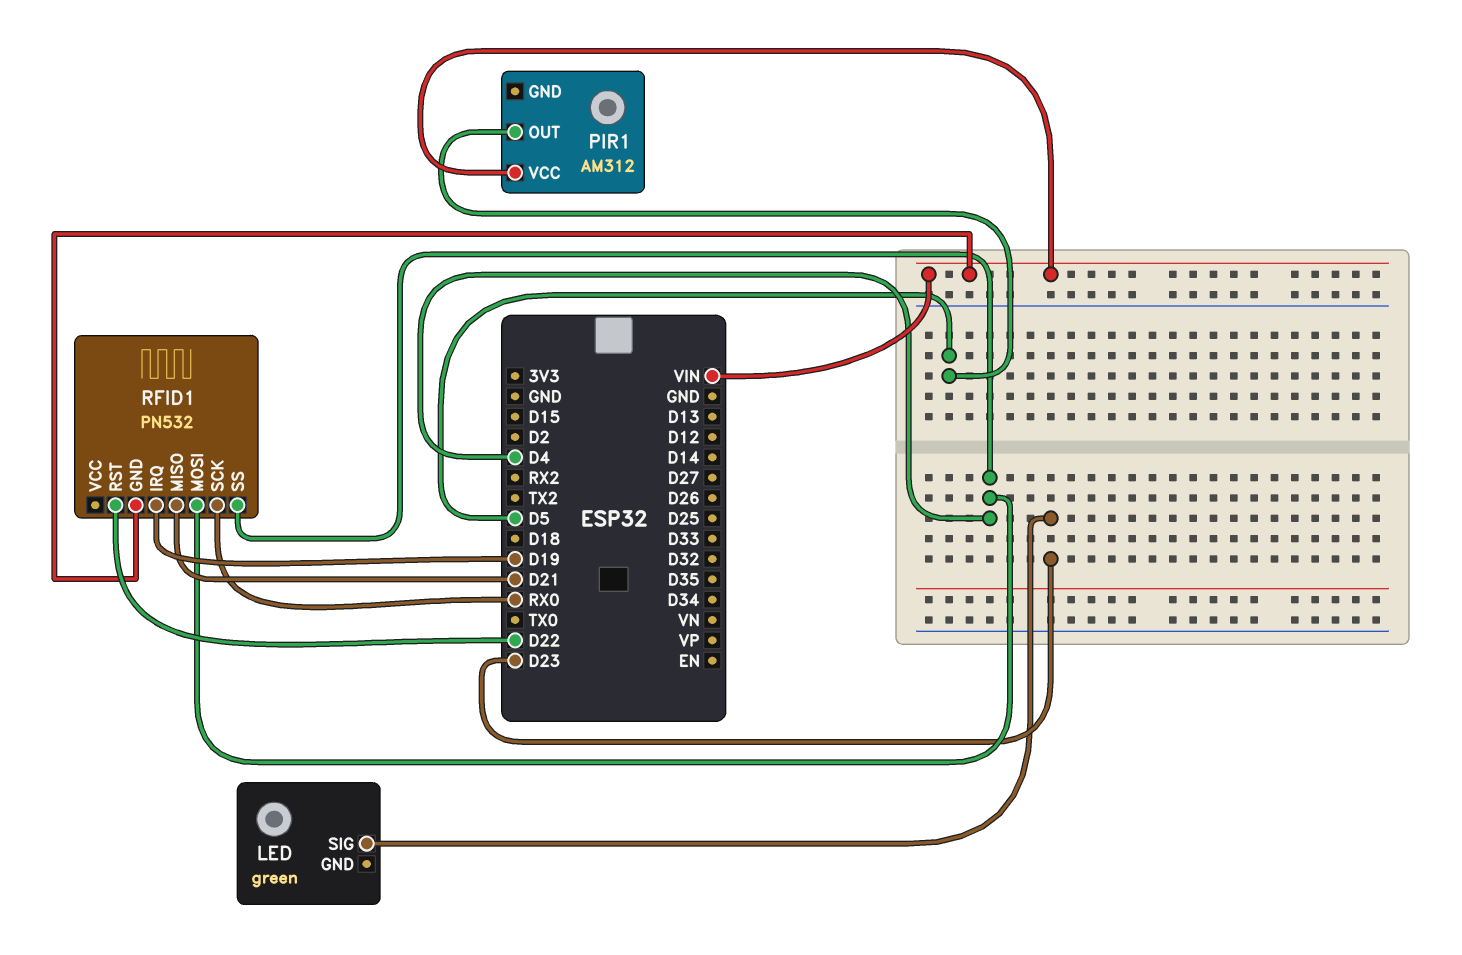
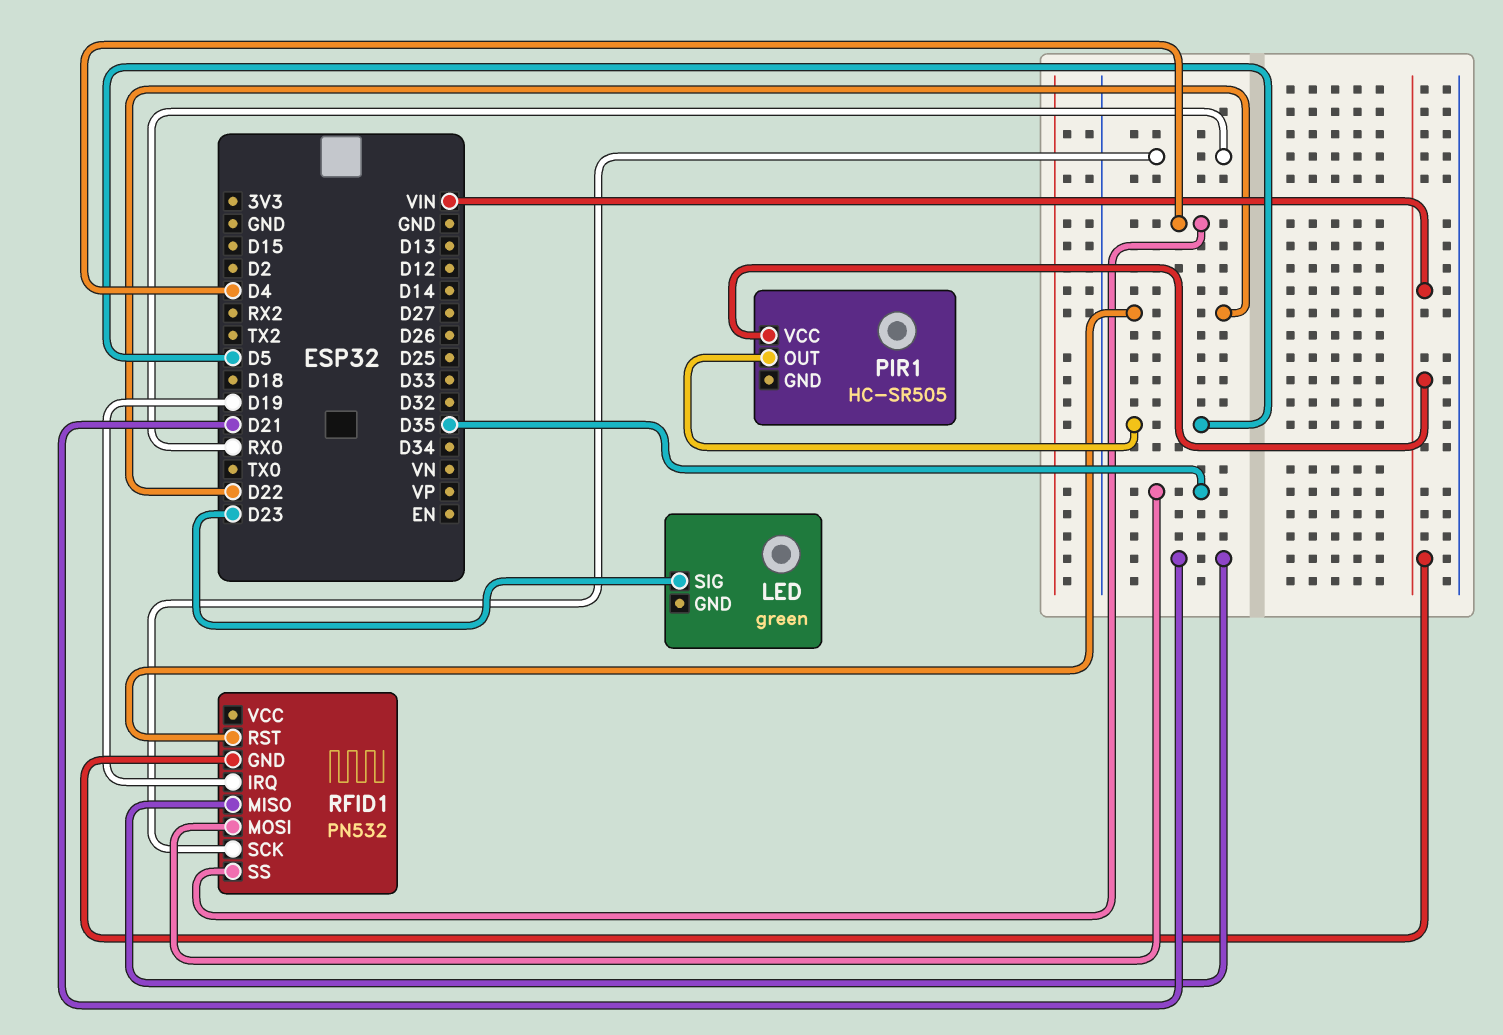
PIR1: AM312 -> HC-SR505
RFID1 pin MOSI: D4 -> D35

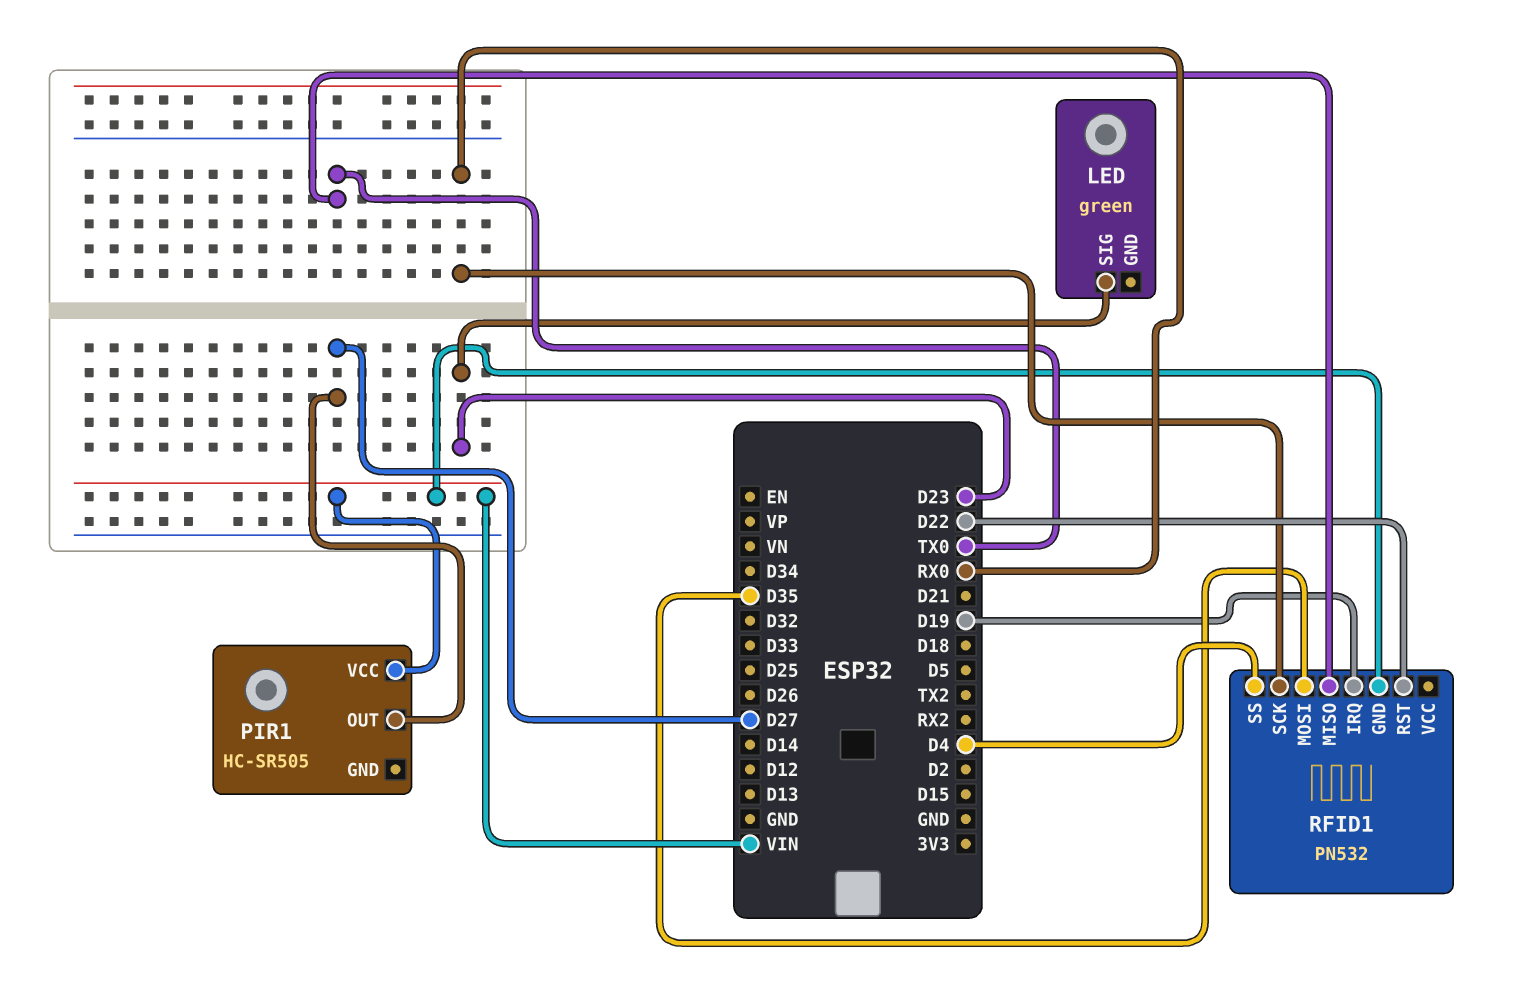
PIR1 pin OUT: D5 -> D27
RFID1 pin MISO: D21 -> TX0

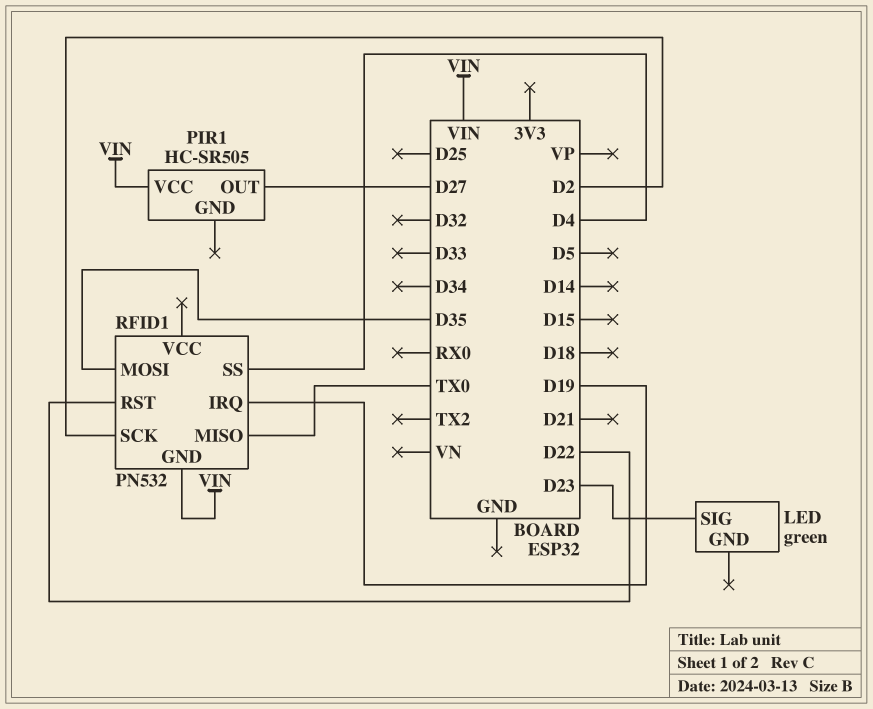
RFID1 pin SCK: RX0 -> D2

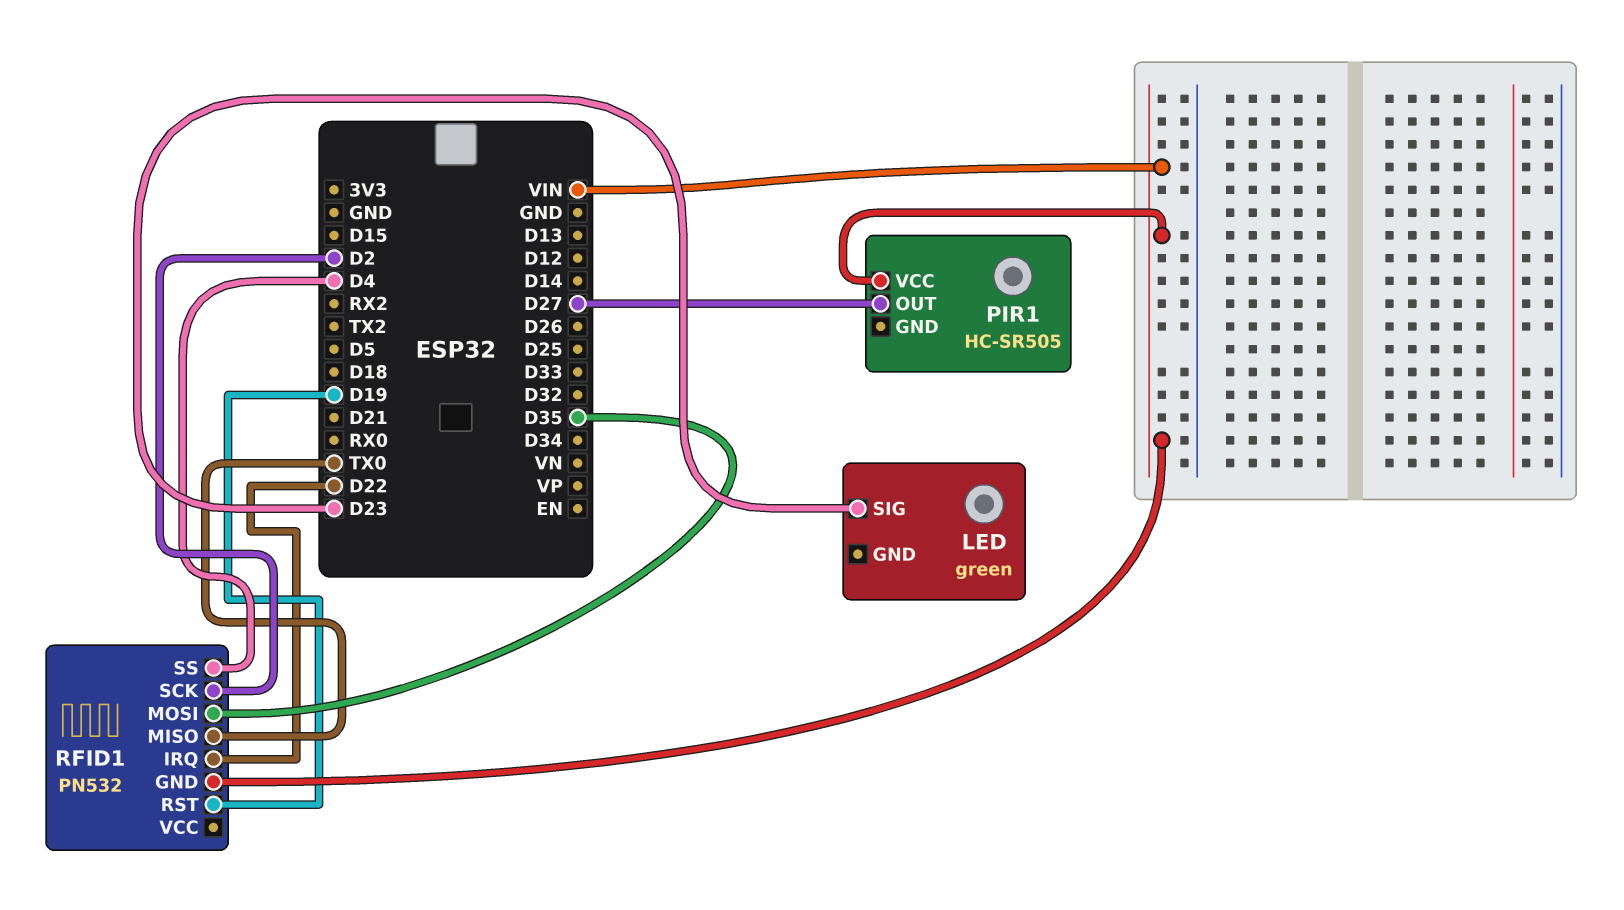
RFID1 pin IRQ: D19 -> D22
RFID1 pin RST: D22 -> D19

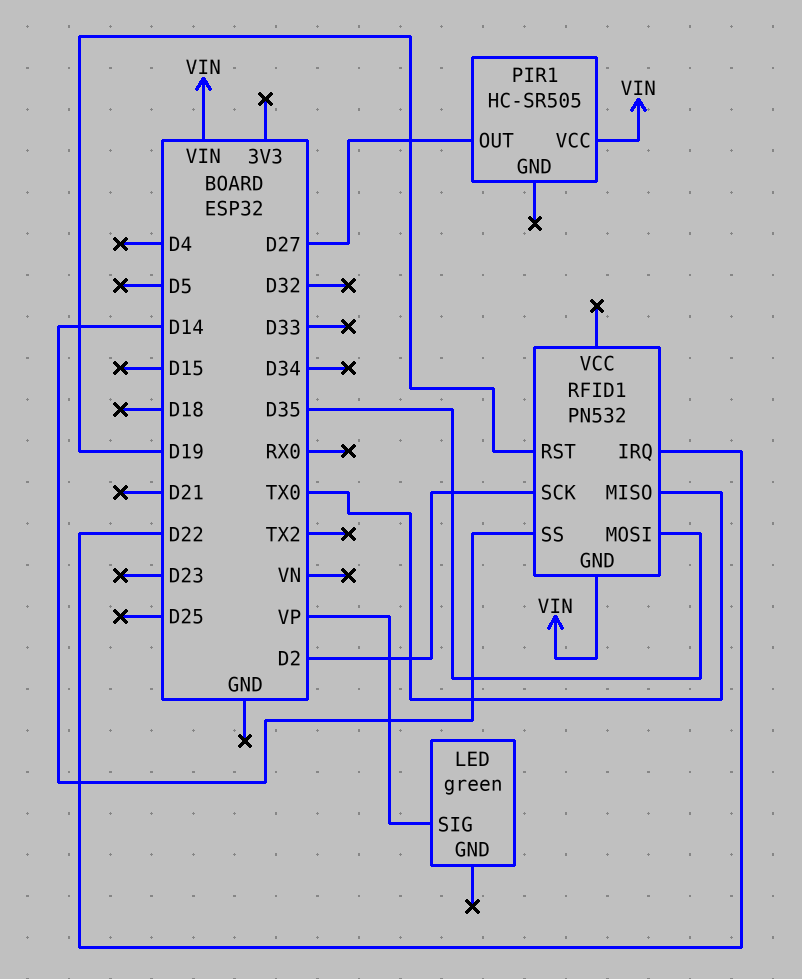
LED pin SIG: D23 -> VP
RFID1 pin SS: D4 -> D14

